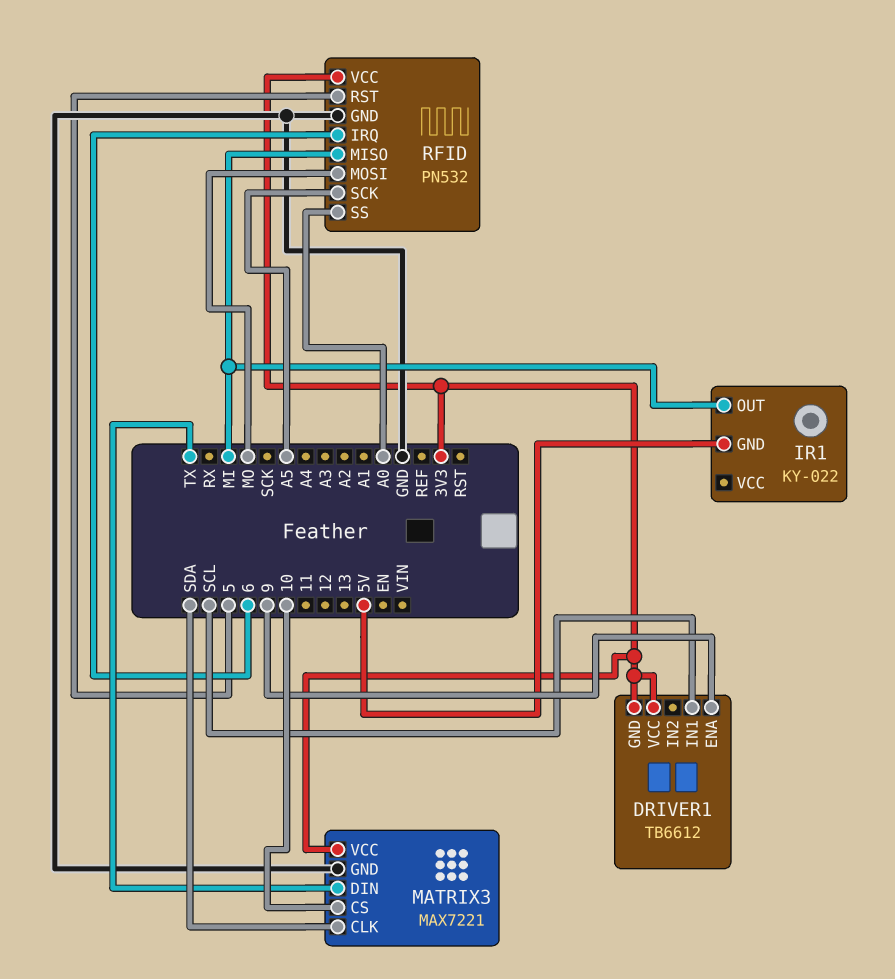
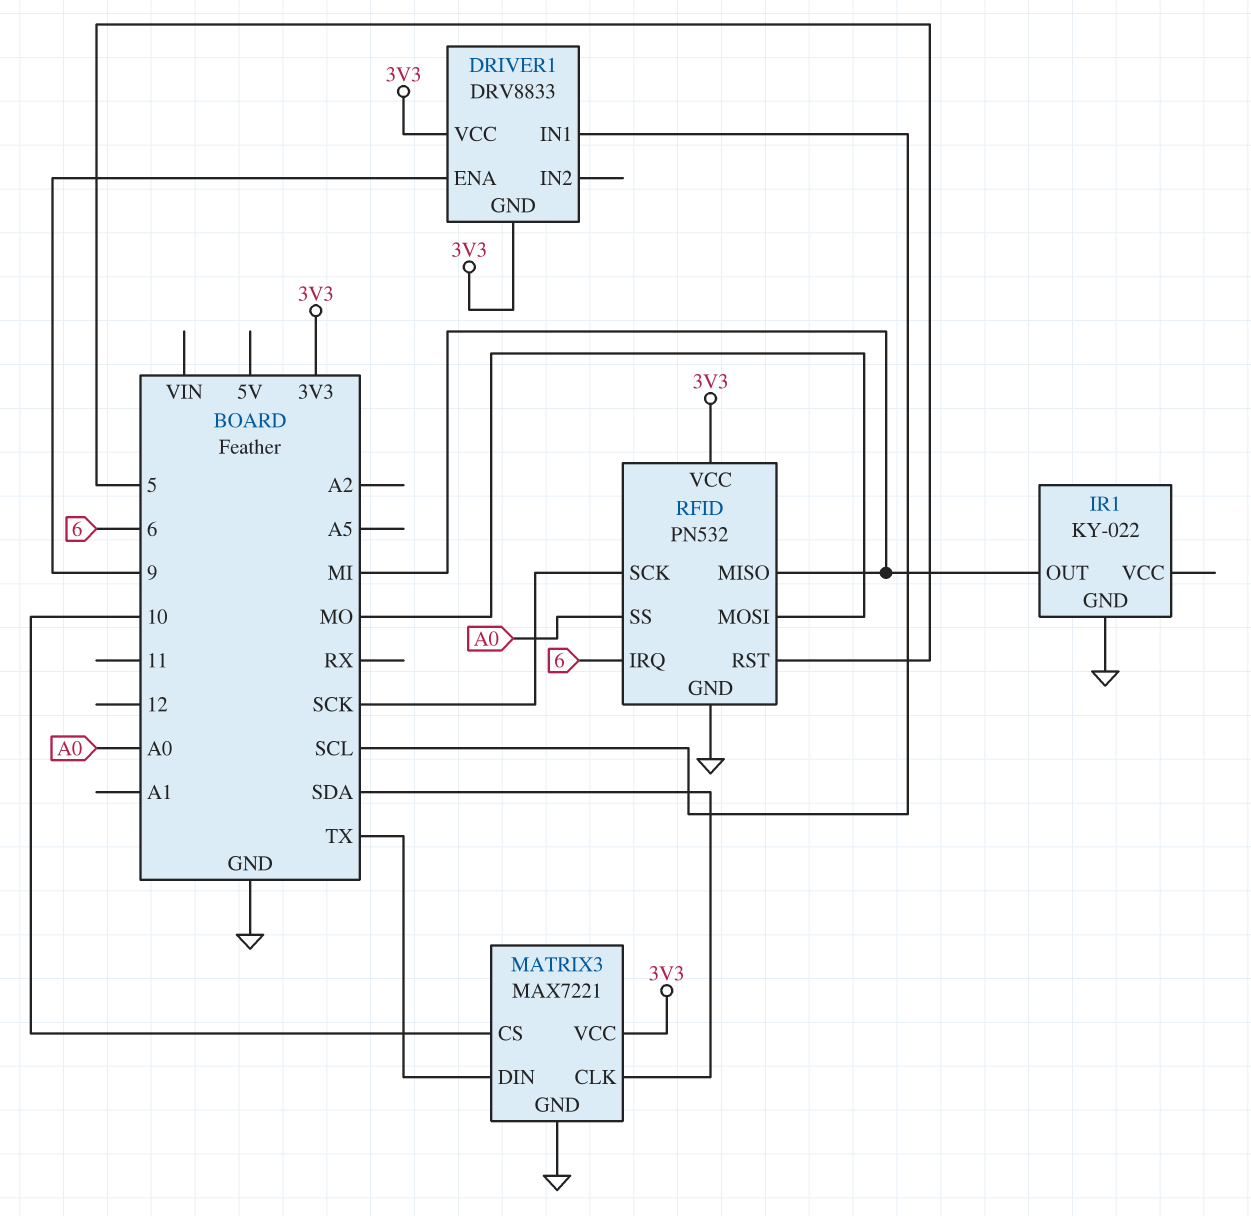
DRIVER1: TB6612 -> DRV8833
IR1 pin GND: 5V -> GND
RFID pin SCK: A5 -> SCK

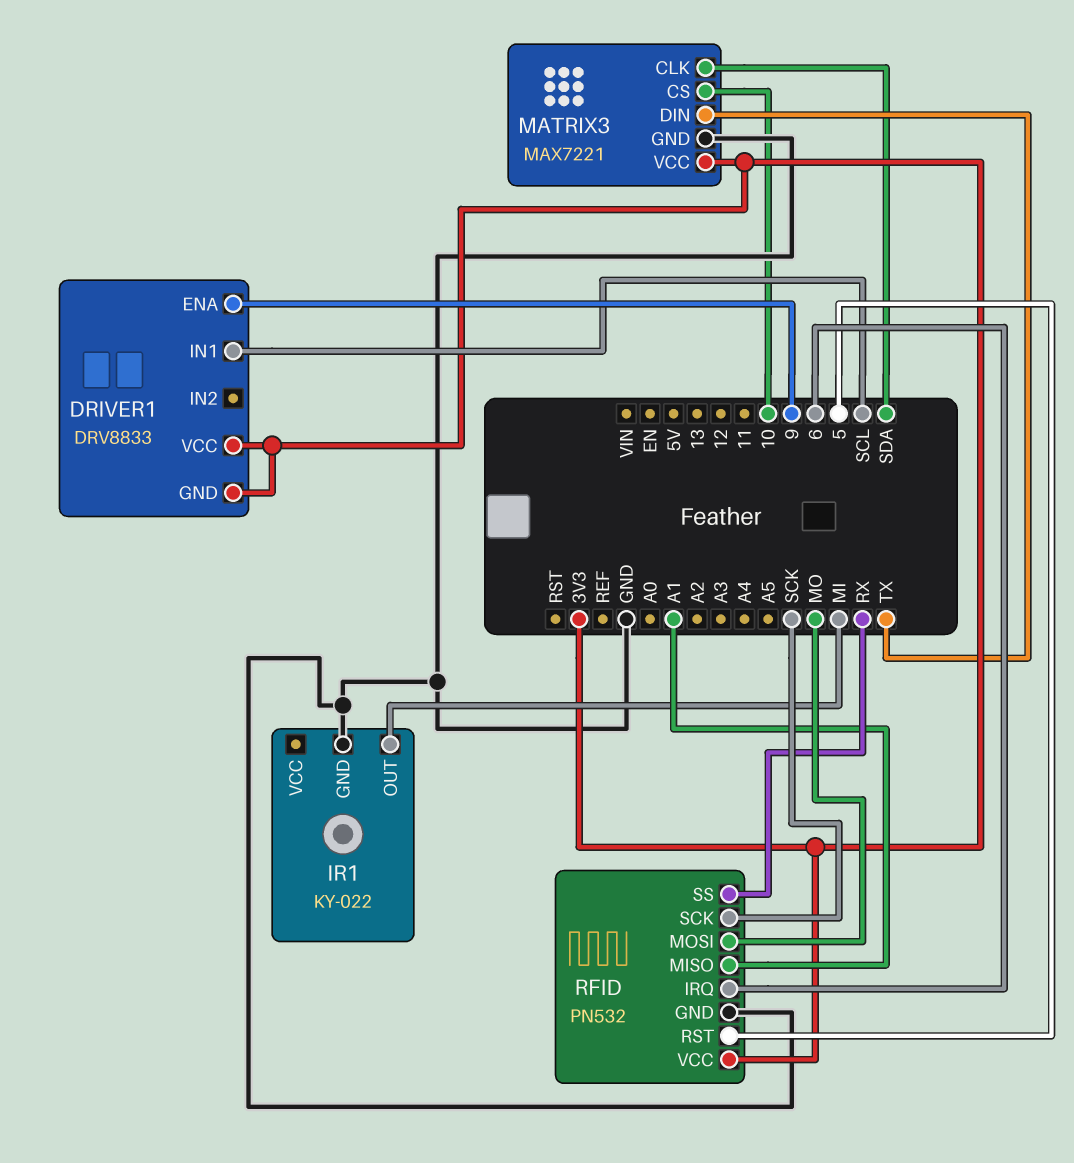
RFID pin MISO: MI -> A1
RFID pin SS: A0 -> RX

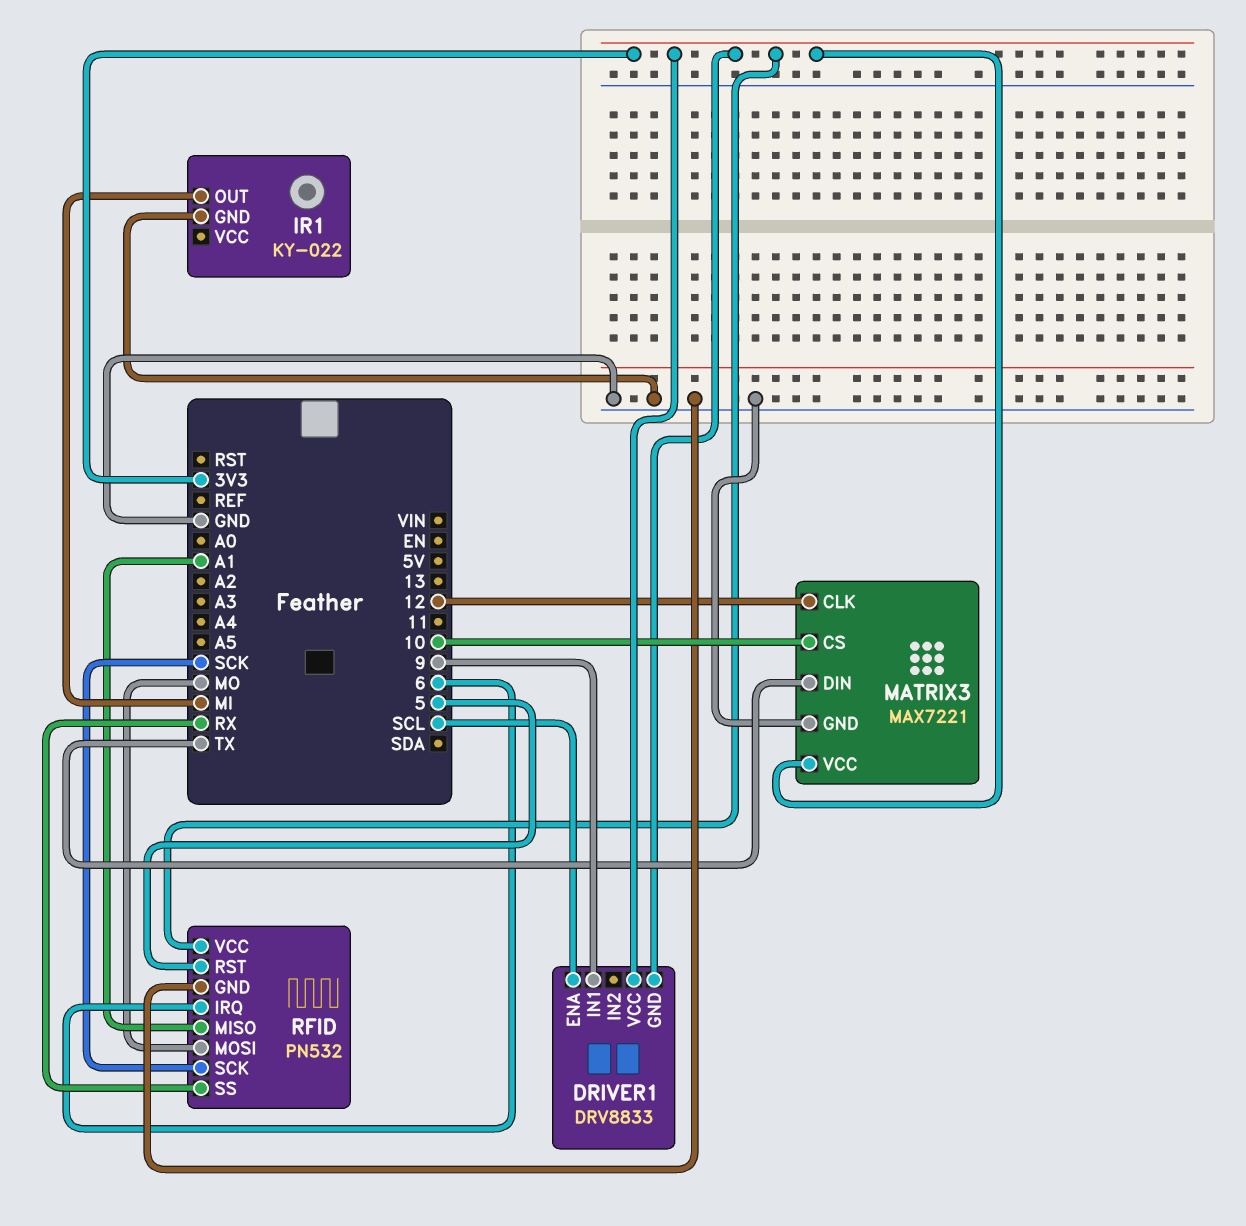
DRIVER1 pin ENA: 9 -> SCL
DRIVER1 pin IN1: SCL -> 9
MATRIX3 pin CLK: SDA -> 12

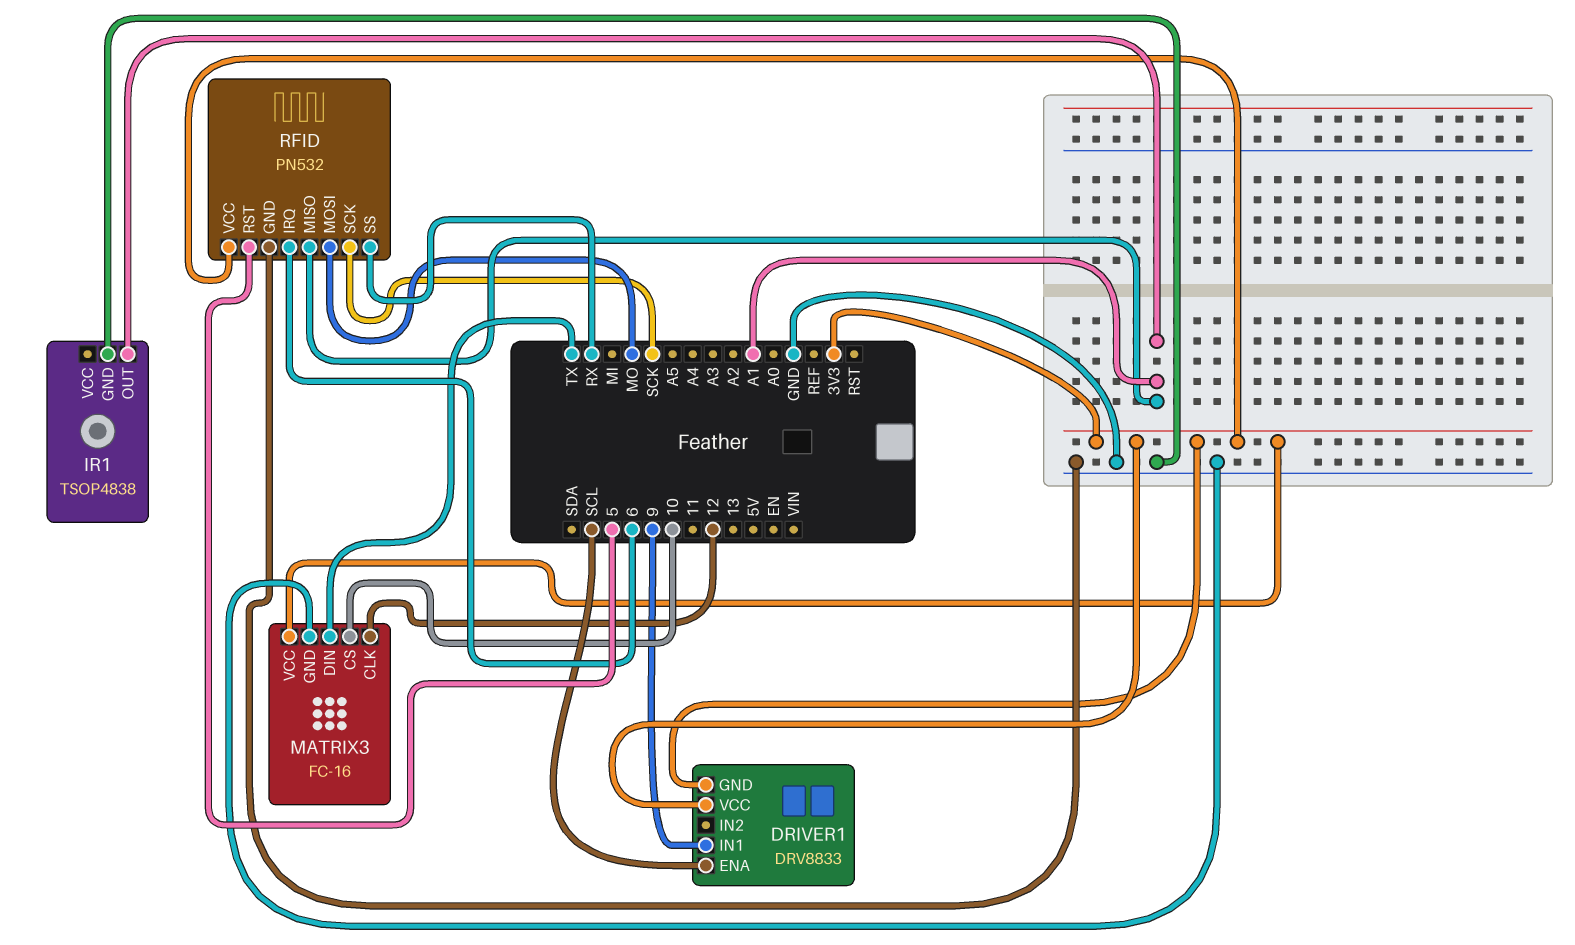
IR1: KY-022 -> TSOP4838
IR1 pin OUT: MI -> A1
MATRIX3: MAX7221 -> FC-16

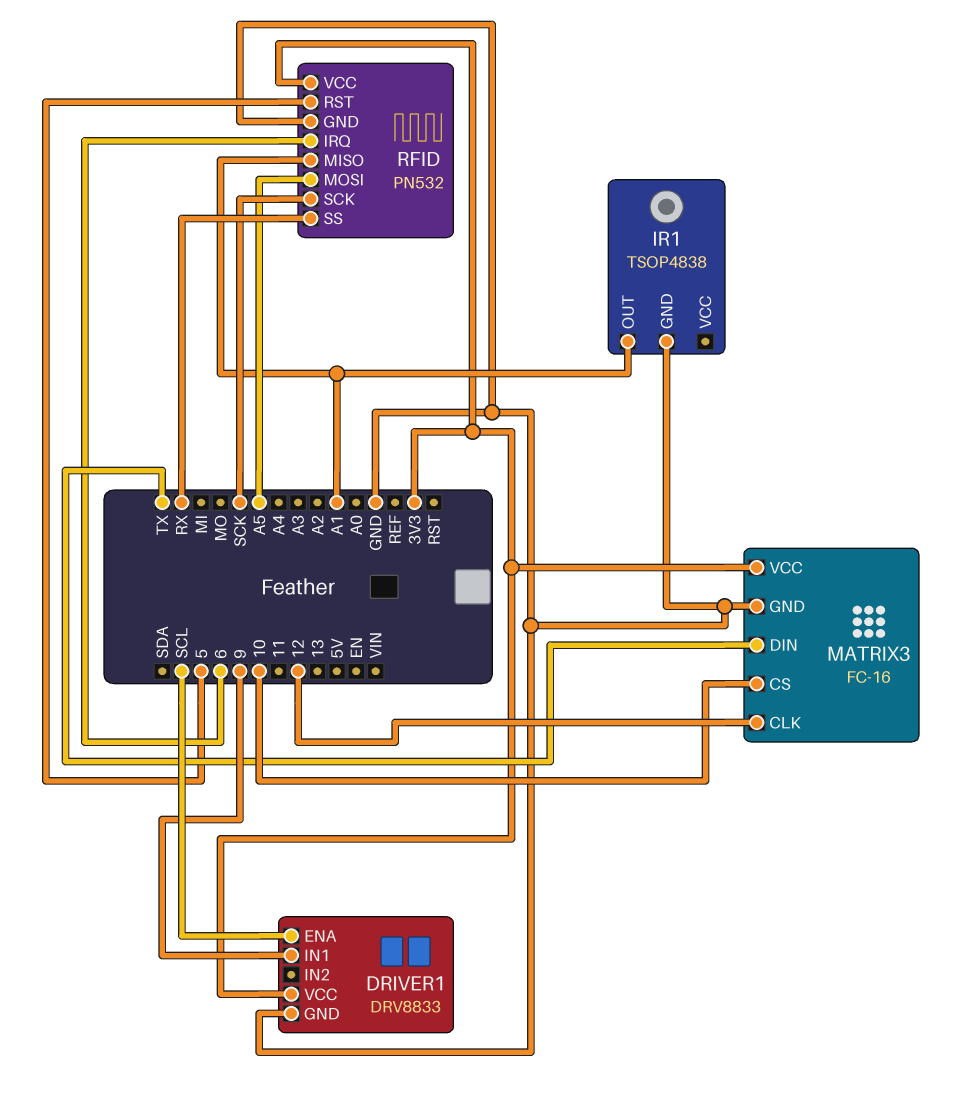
DRIVER1 pin GND: 3V3 -> GND
RFID pin MOSI: MO -> A5

